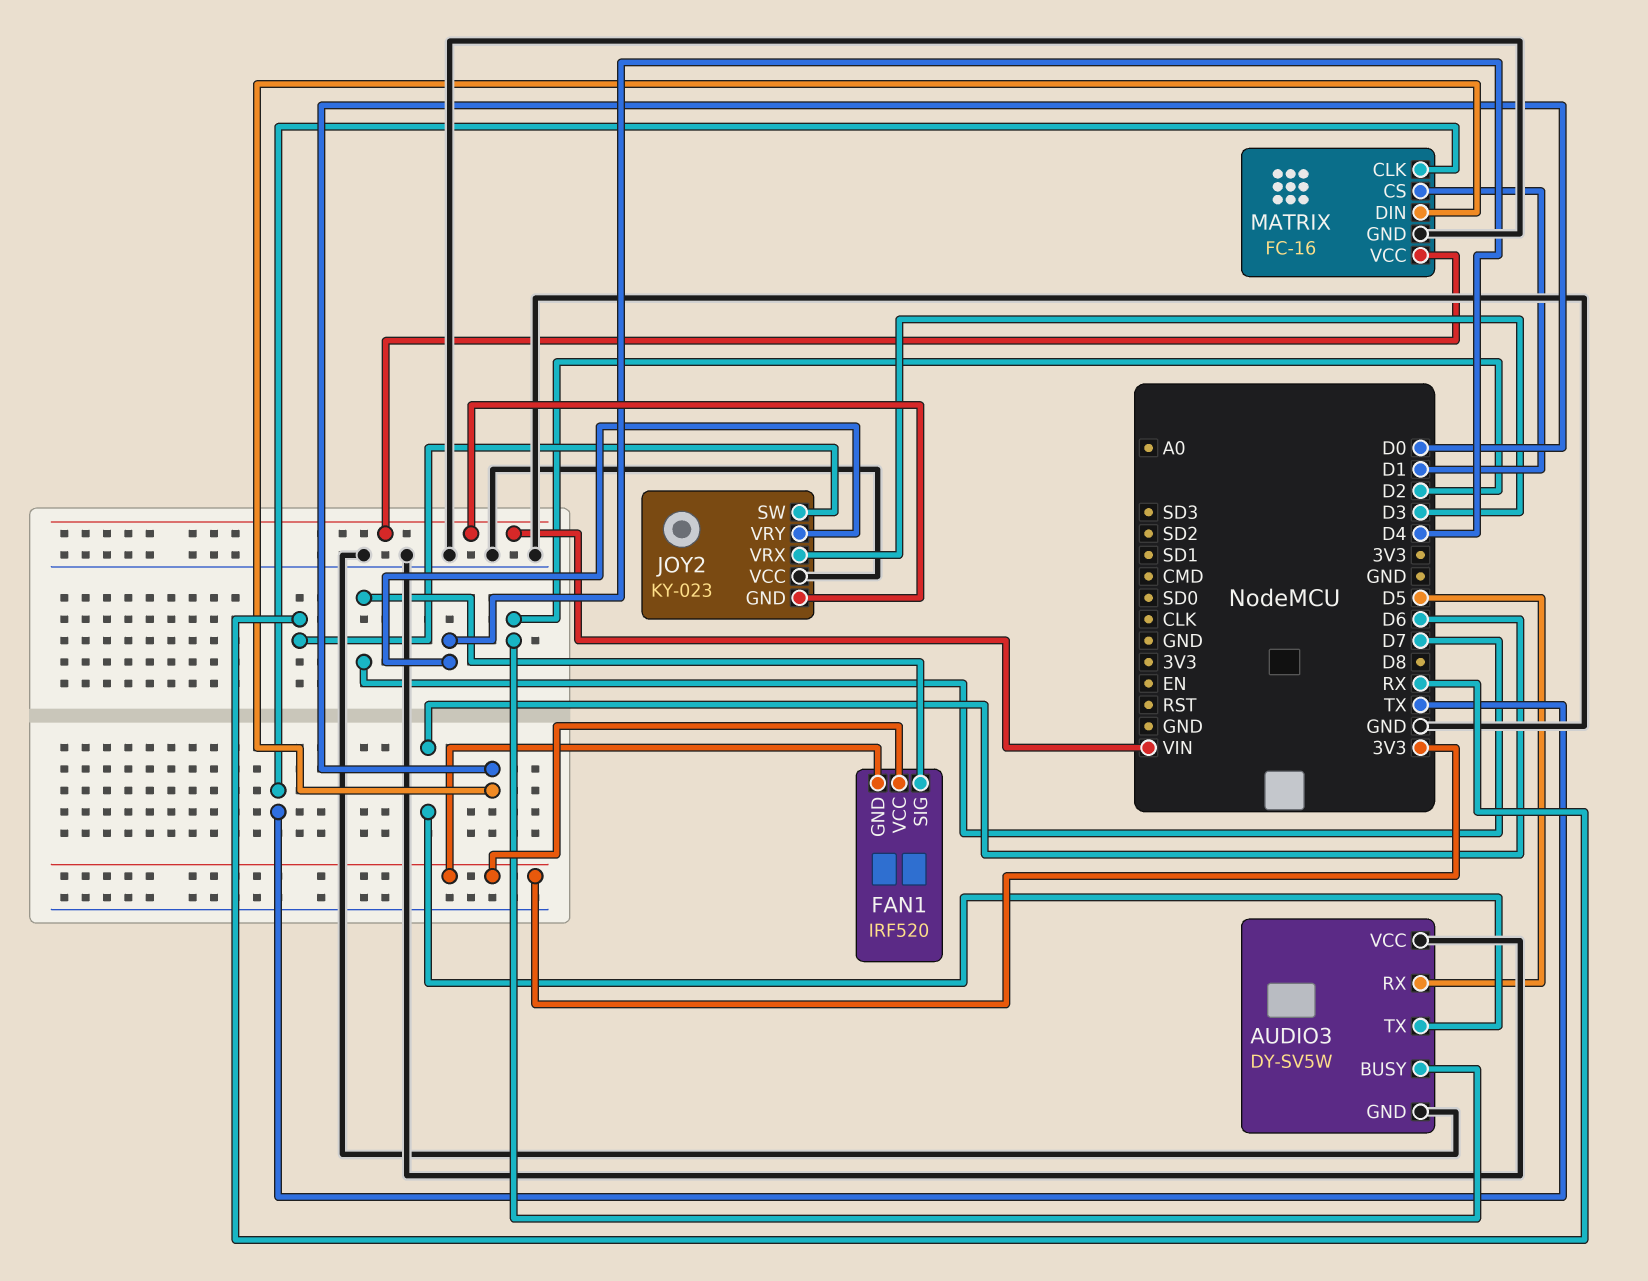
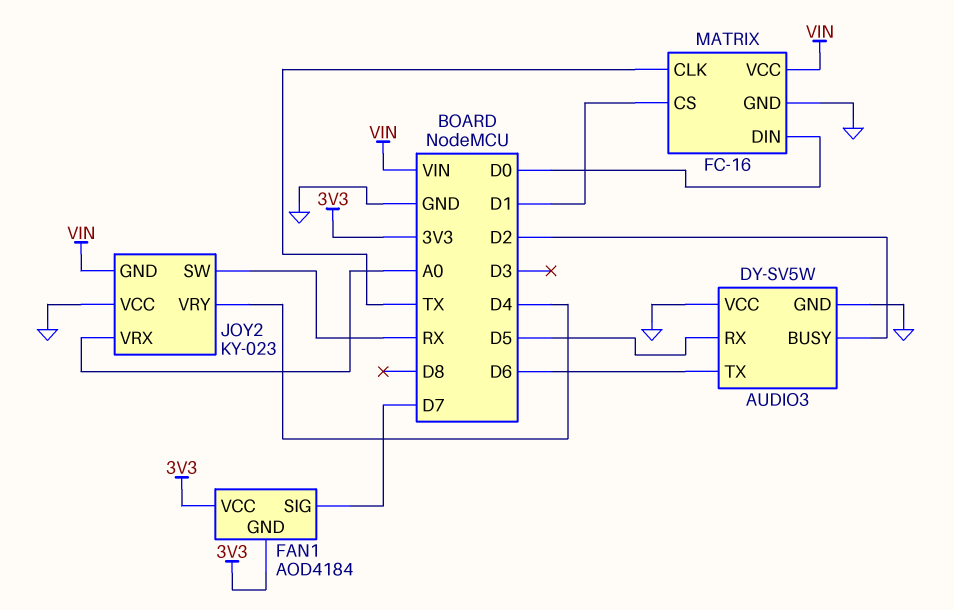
FAN1: IRF520 -> AOD4184
JOY2 pin VRX: D3 -> A0

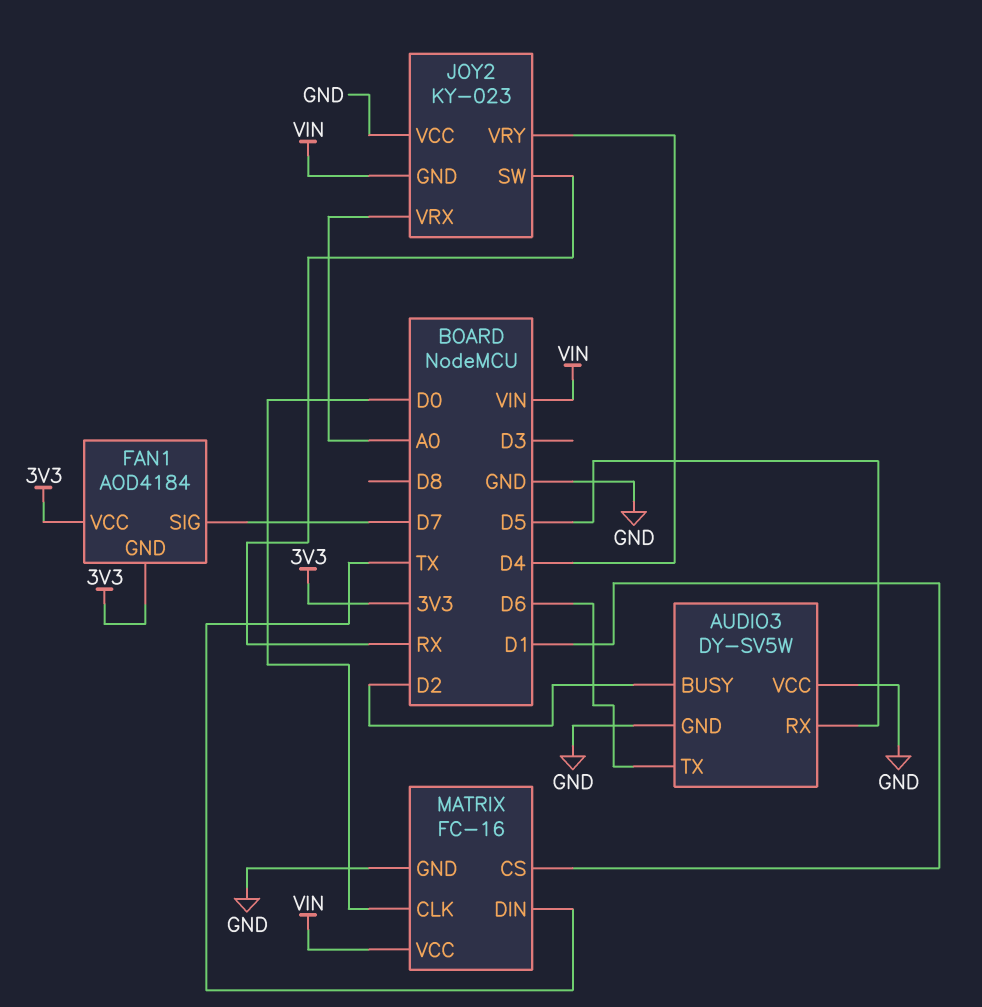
MATRIX pin CLK: TX -> D0
MATRIX pin DIN: D0 -> TX

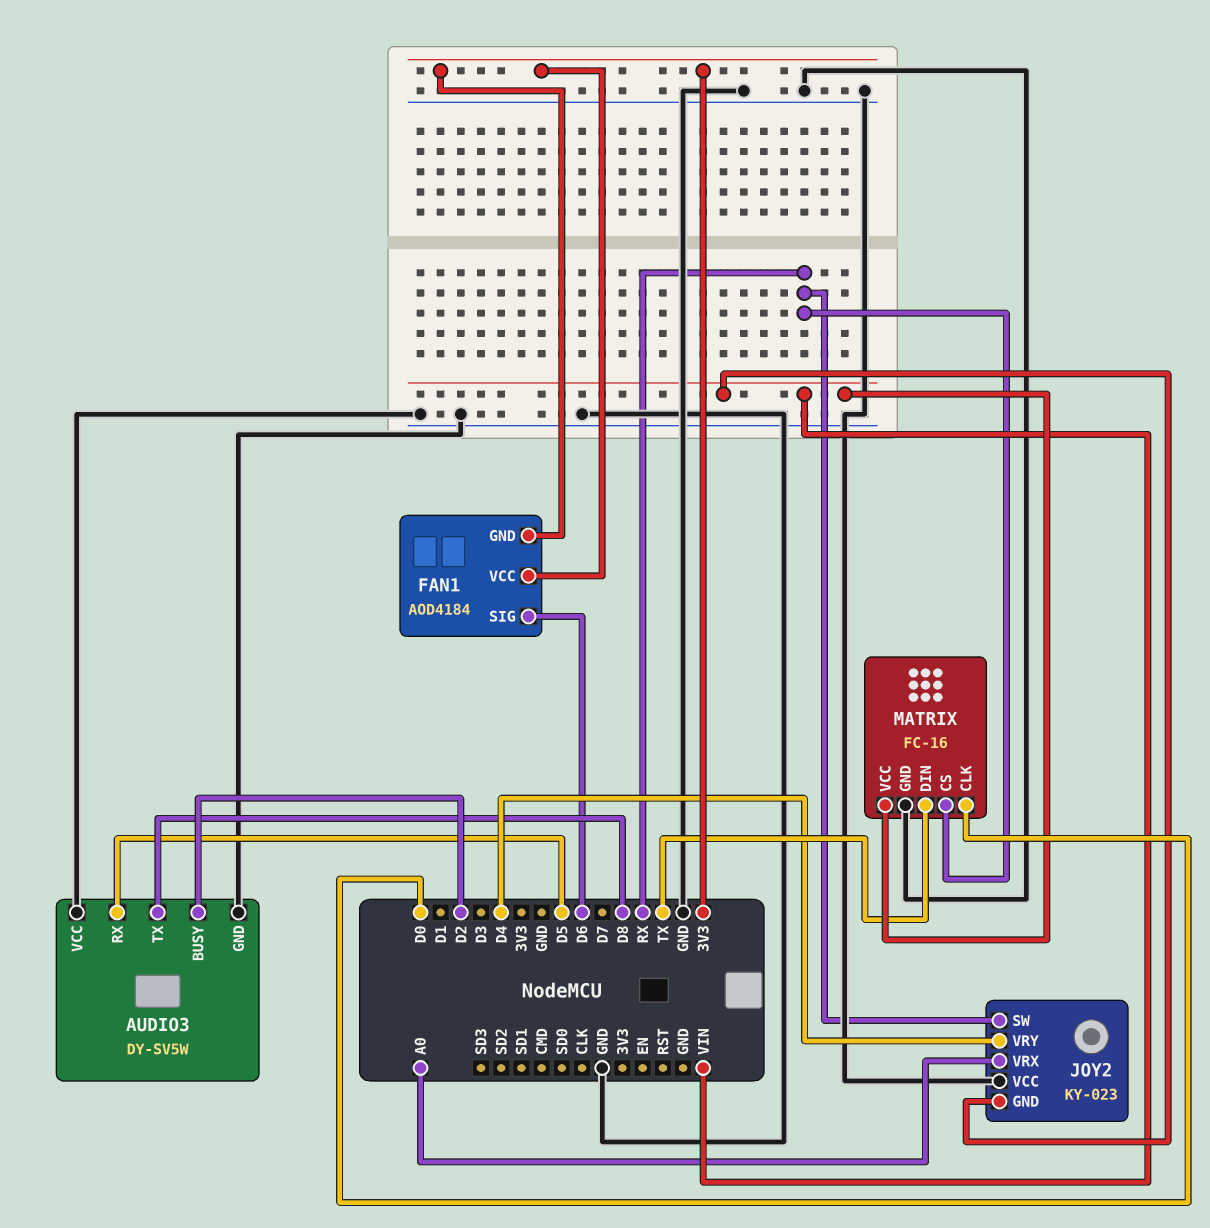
AUDIO3 pin TX: D6 -> D8
FAN1 pin SIG: D7 -> D6
MATRIX pin CS: D1 -> RX

